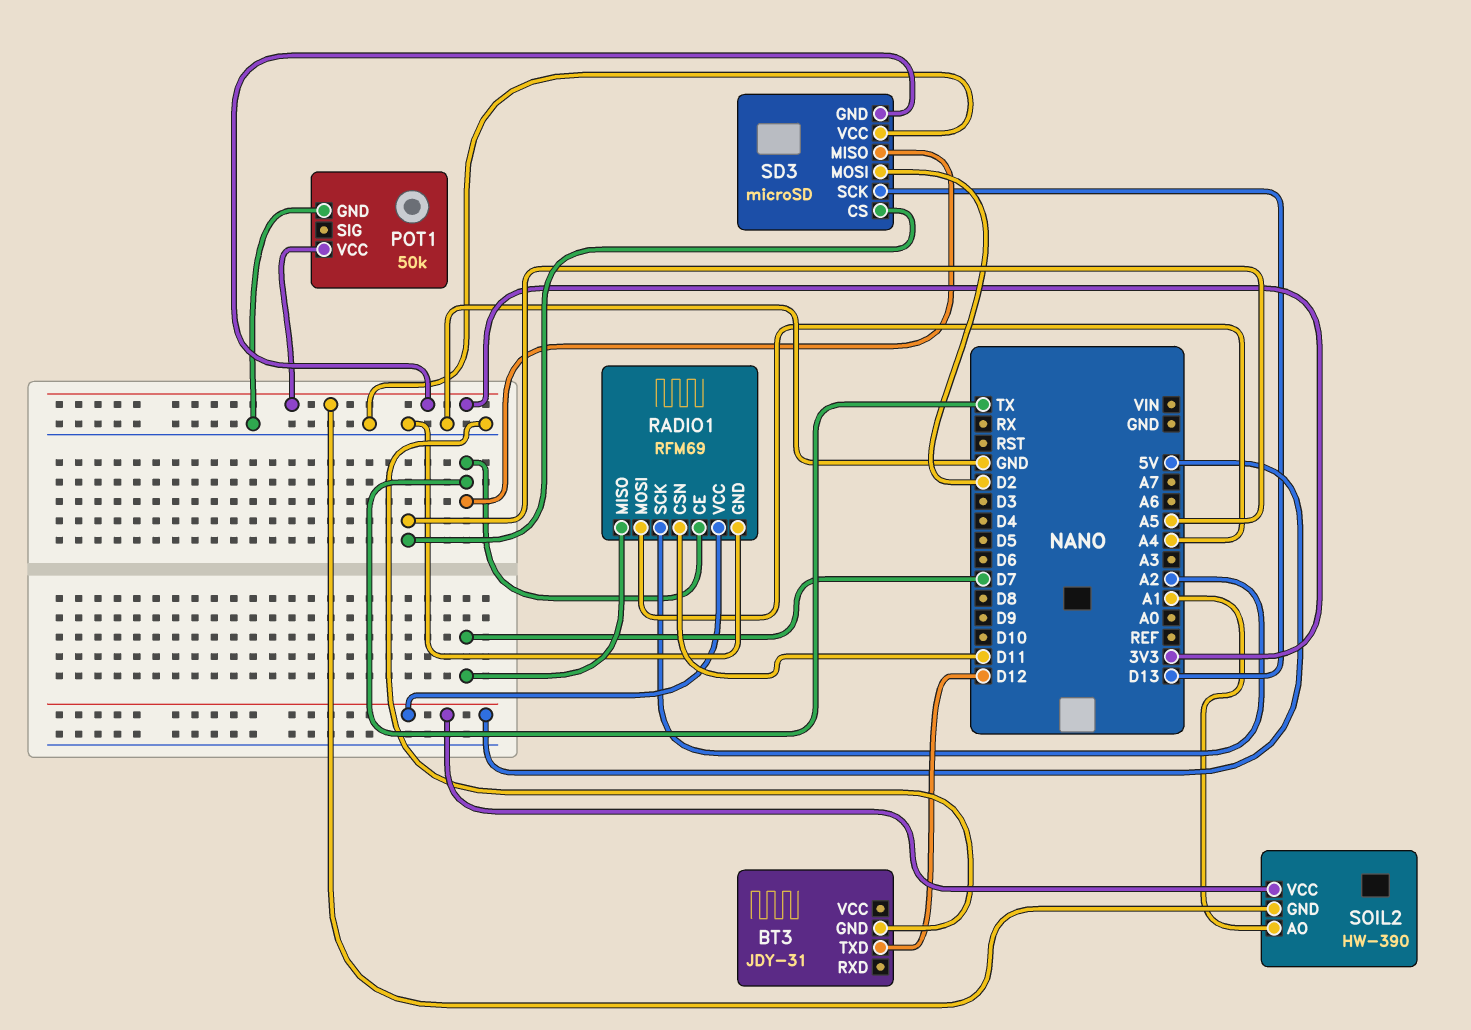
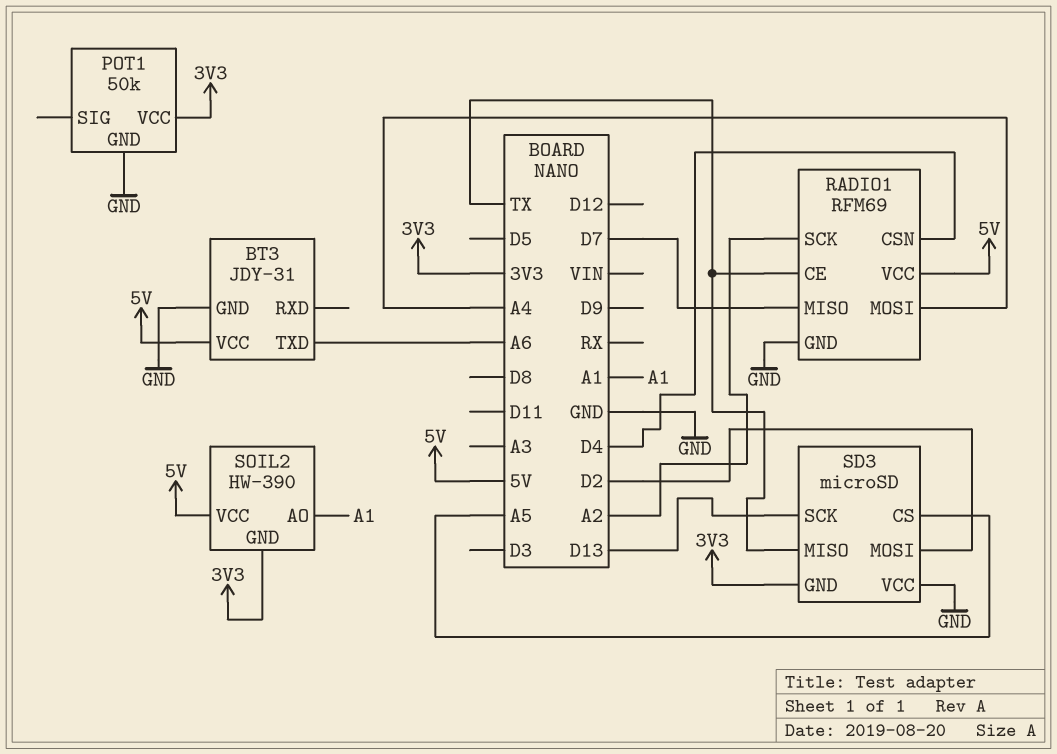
BT3 pin TXD: D12 -> A6
BT3 pin VCC: none -> 5V
RADIO1 pin CSN: D11 -> D4

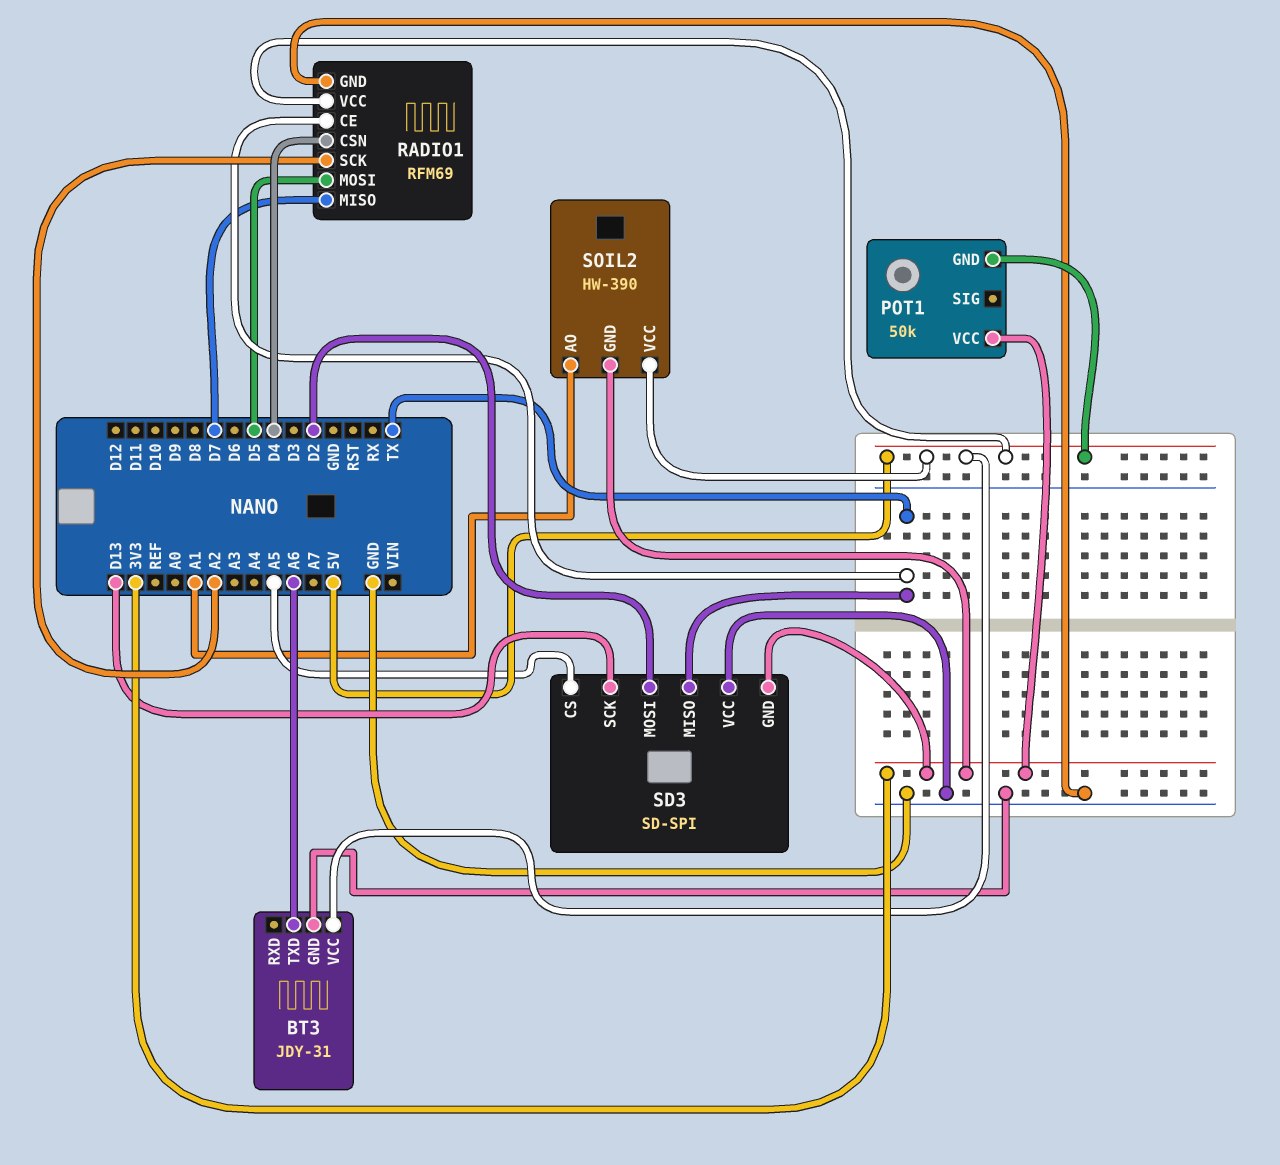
POT1 pin GND: GND -> 5V
RADIO1 pin MOSI: A4 -> D5
SD3: microSD -> SD-SPI

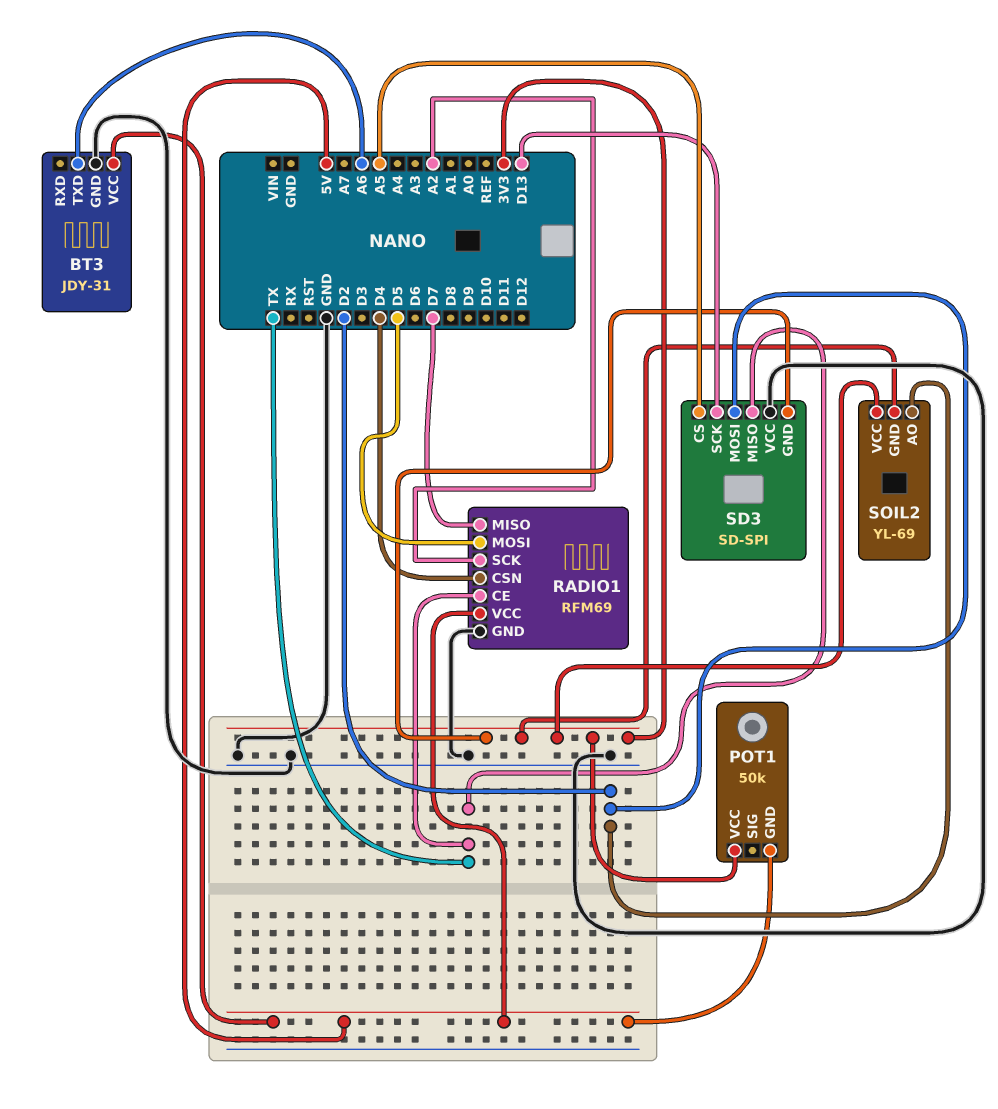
SOIL2: HW-390 -> YL-69
SOIL2 pin AO: A1 -> D2
SOIL2 pin VCC: 5V -> 3V3

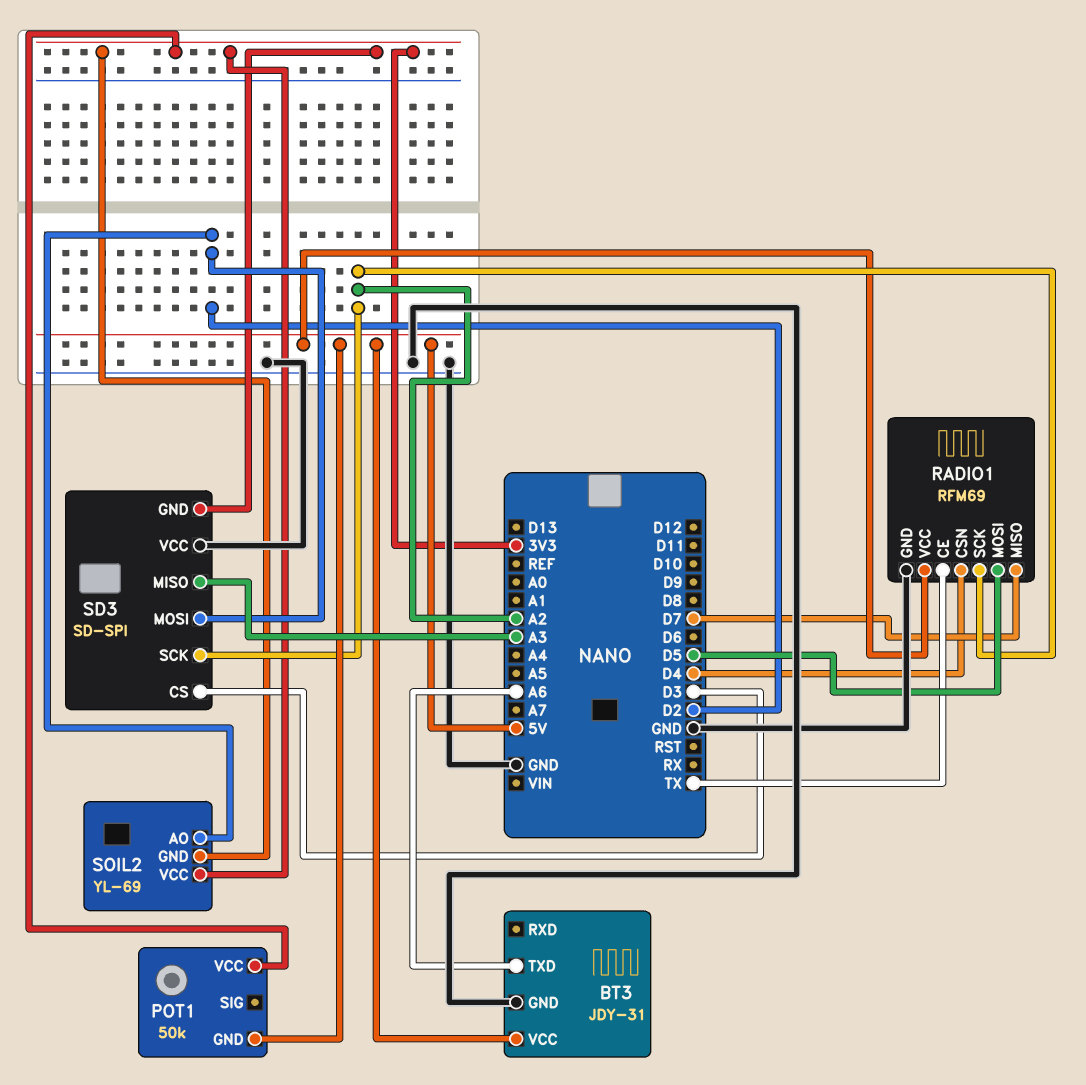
SD3 pin CS: A5 -> D3
SD3 pin MISO: TX -> A3
SD3 pin SCK: D13 -> A2

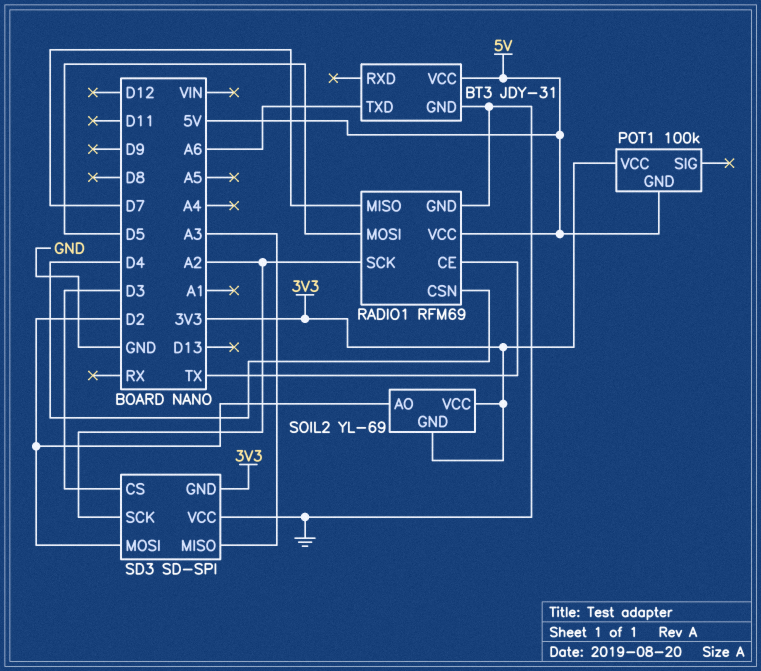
POT1: 50k -> 100k

